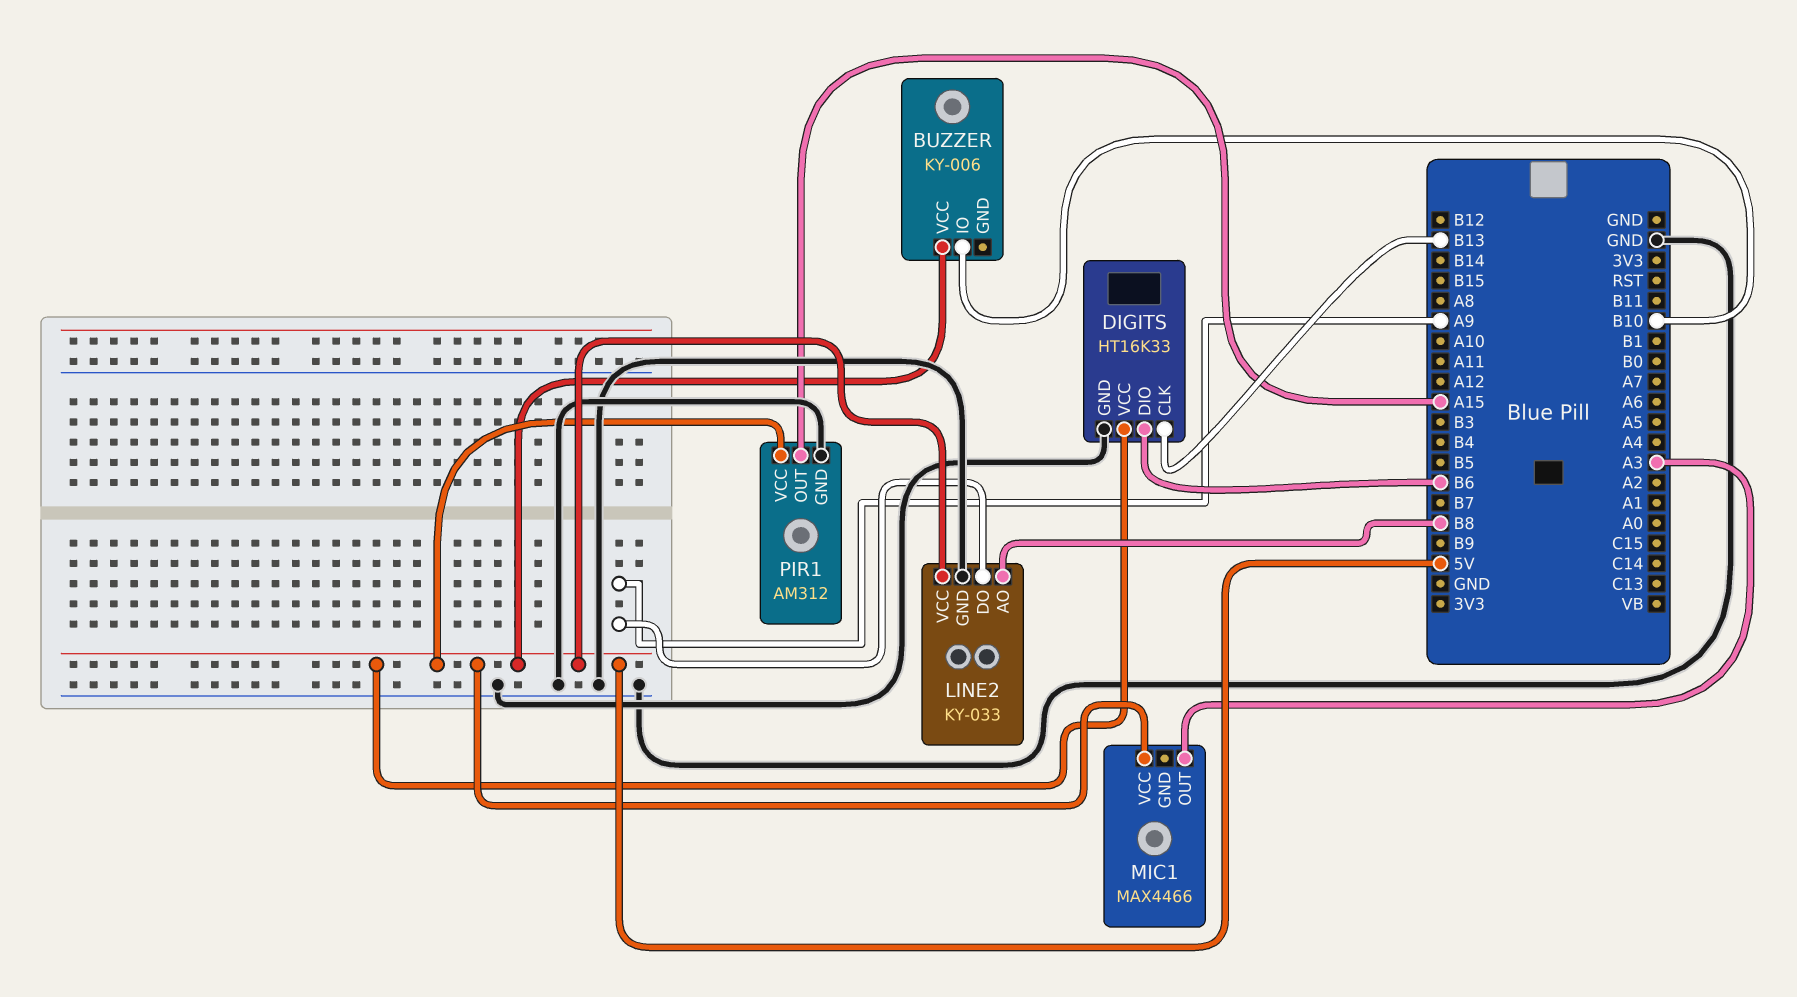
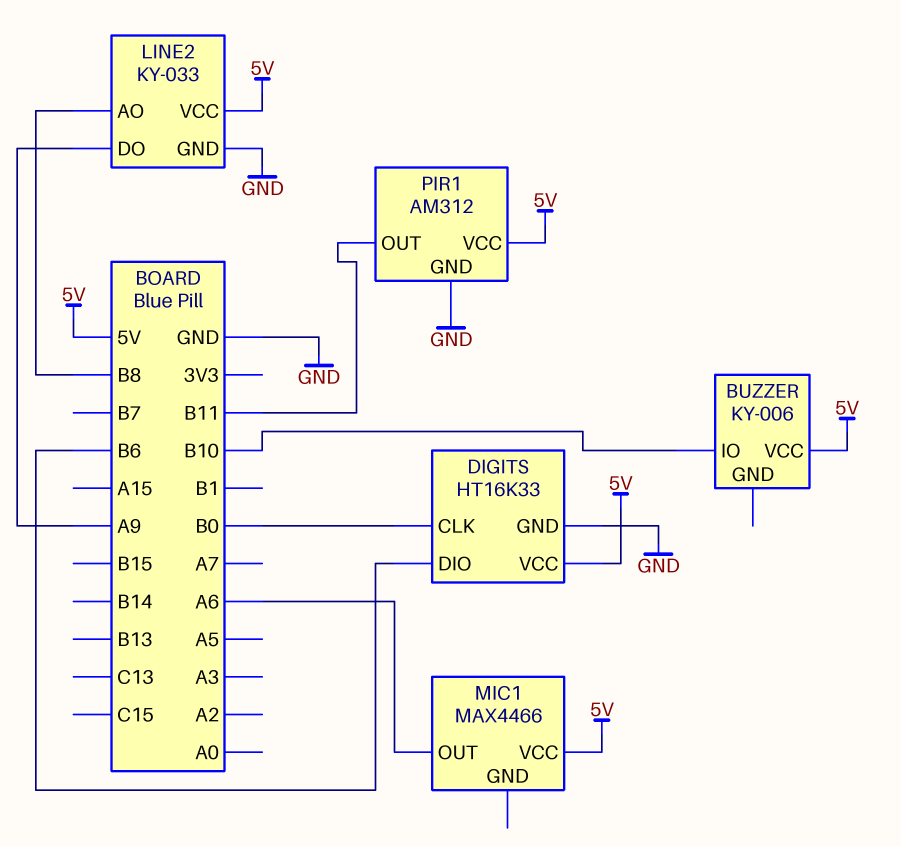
DIGITS pin CLK: B13 -> B0
MIC1 pin OUT: A3 -> A6
PIR1 pin OUT: A15 -> B11

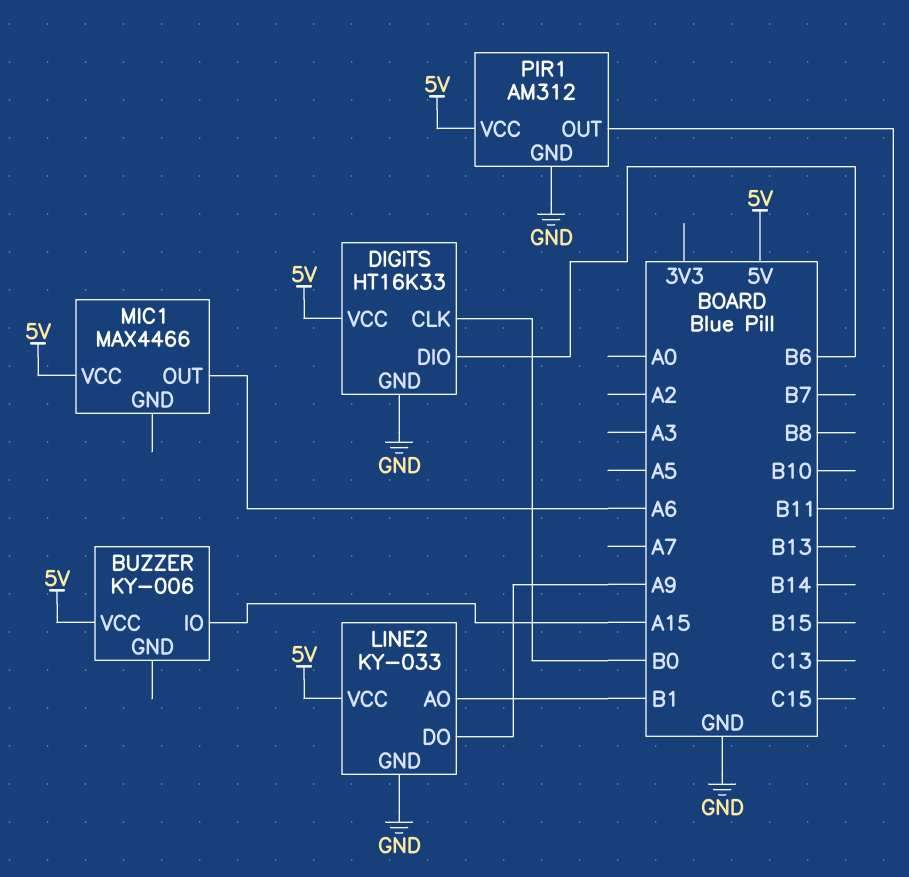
BUZZER pin IO: B10 -> A15
LINE2 pin AO: B8 -> B1

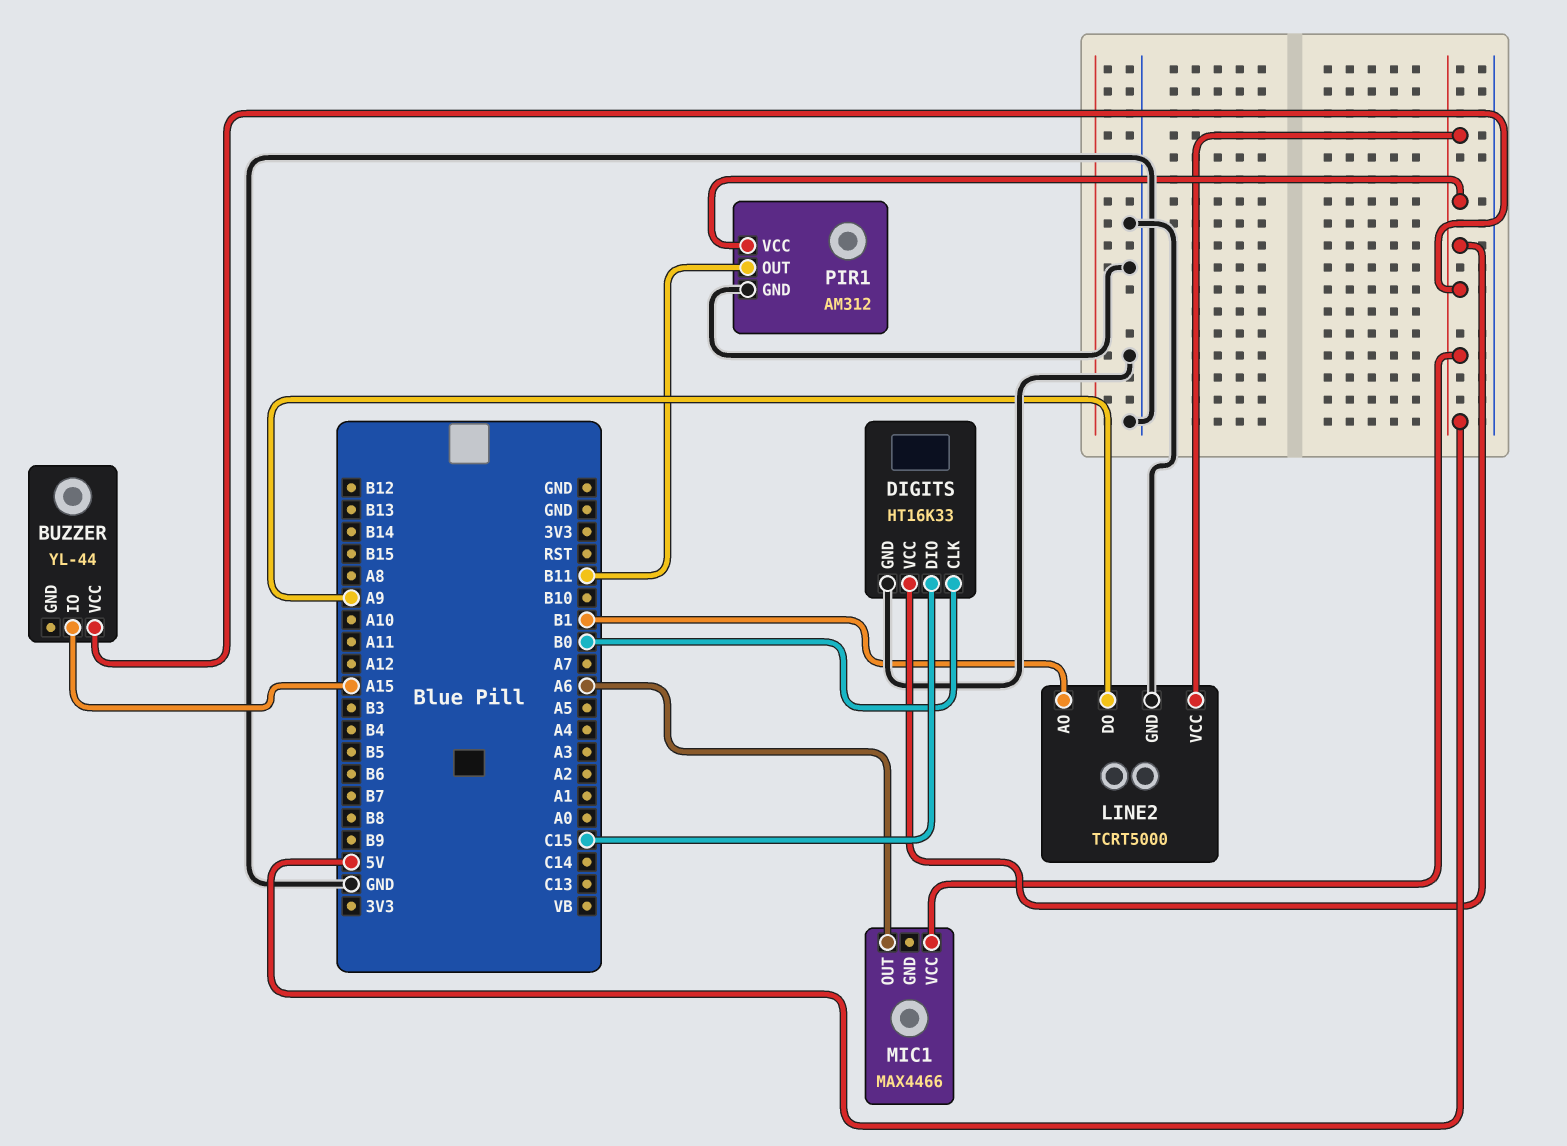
BUZZER: KY-006 -> YL-44
DIGITS pin DIO: B6 -> C15
LINE2: KY-033 -> TCRT5000

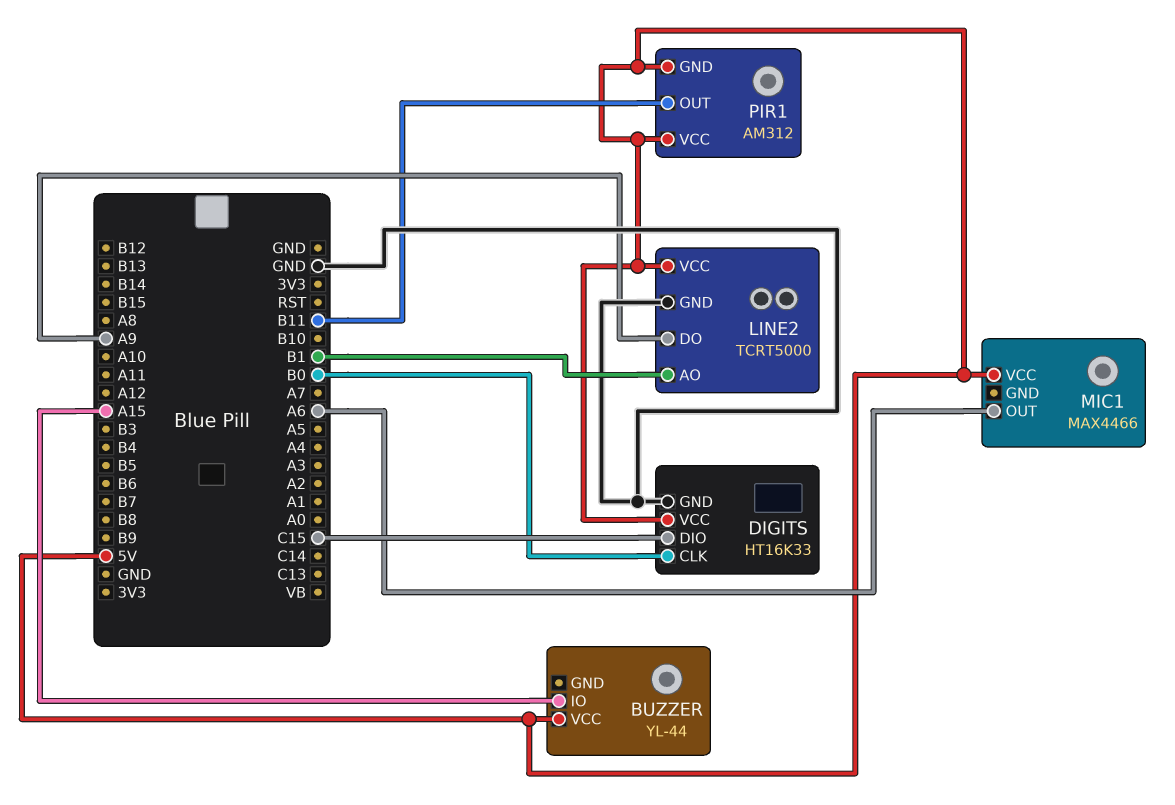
PIR1 pin GND: GND -> 5V

